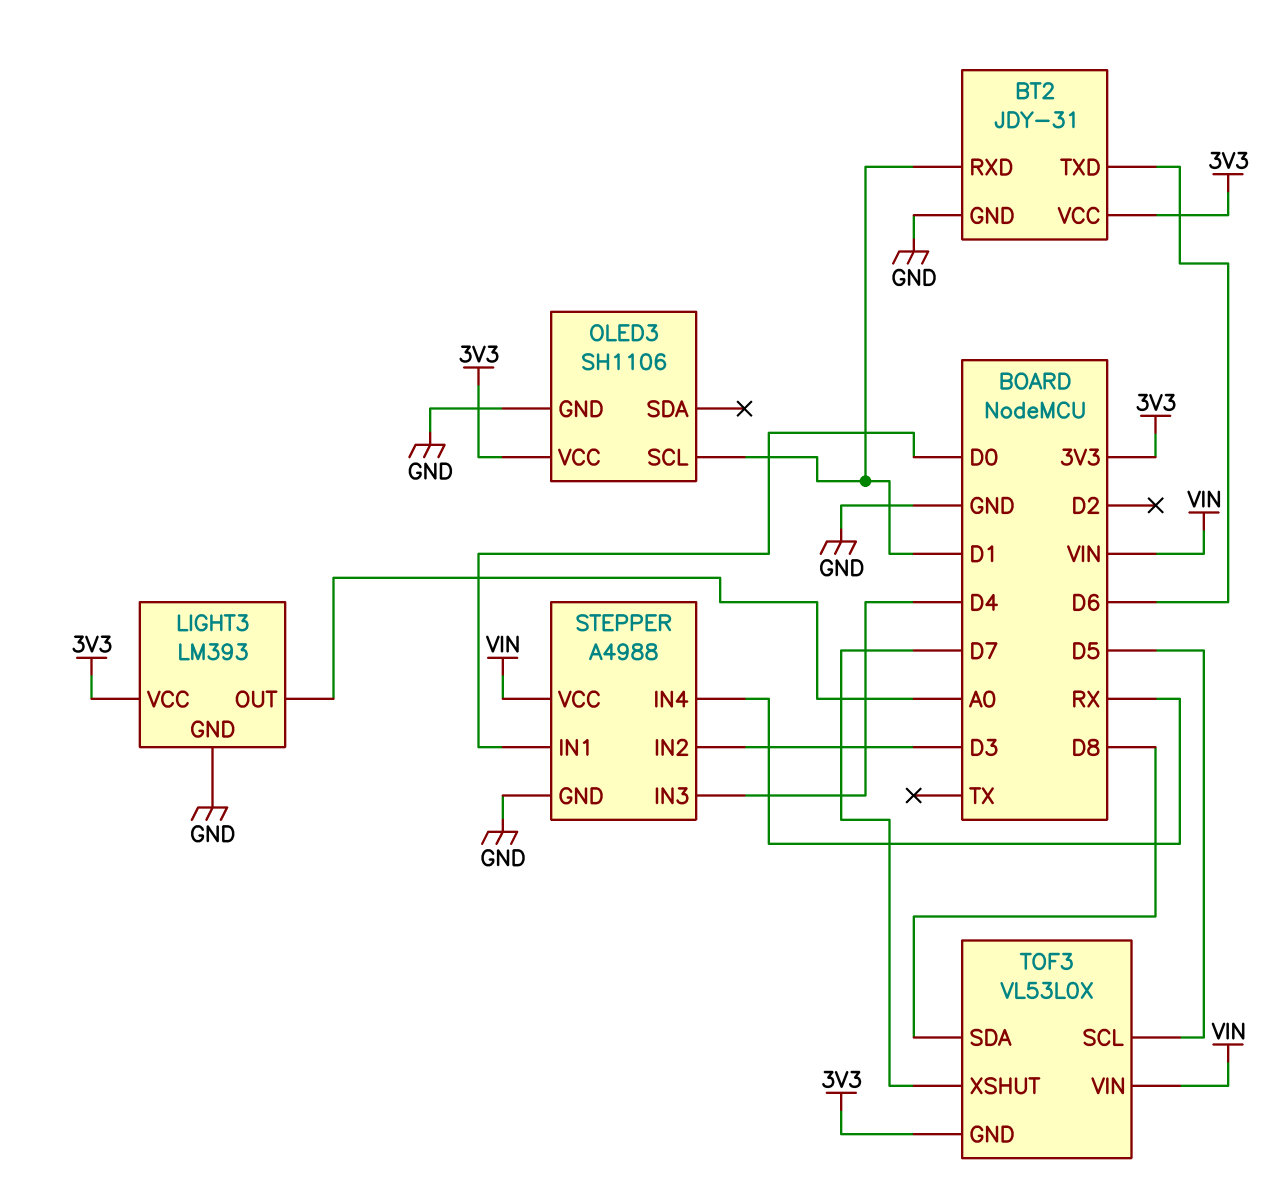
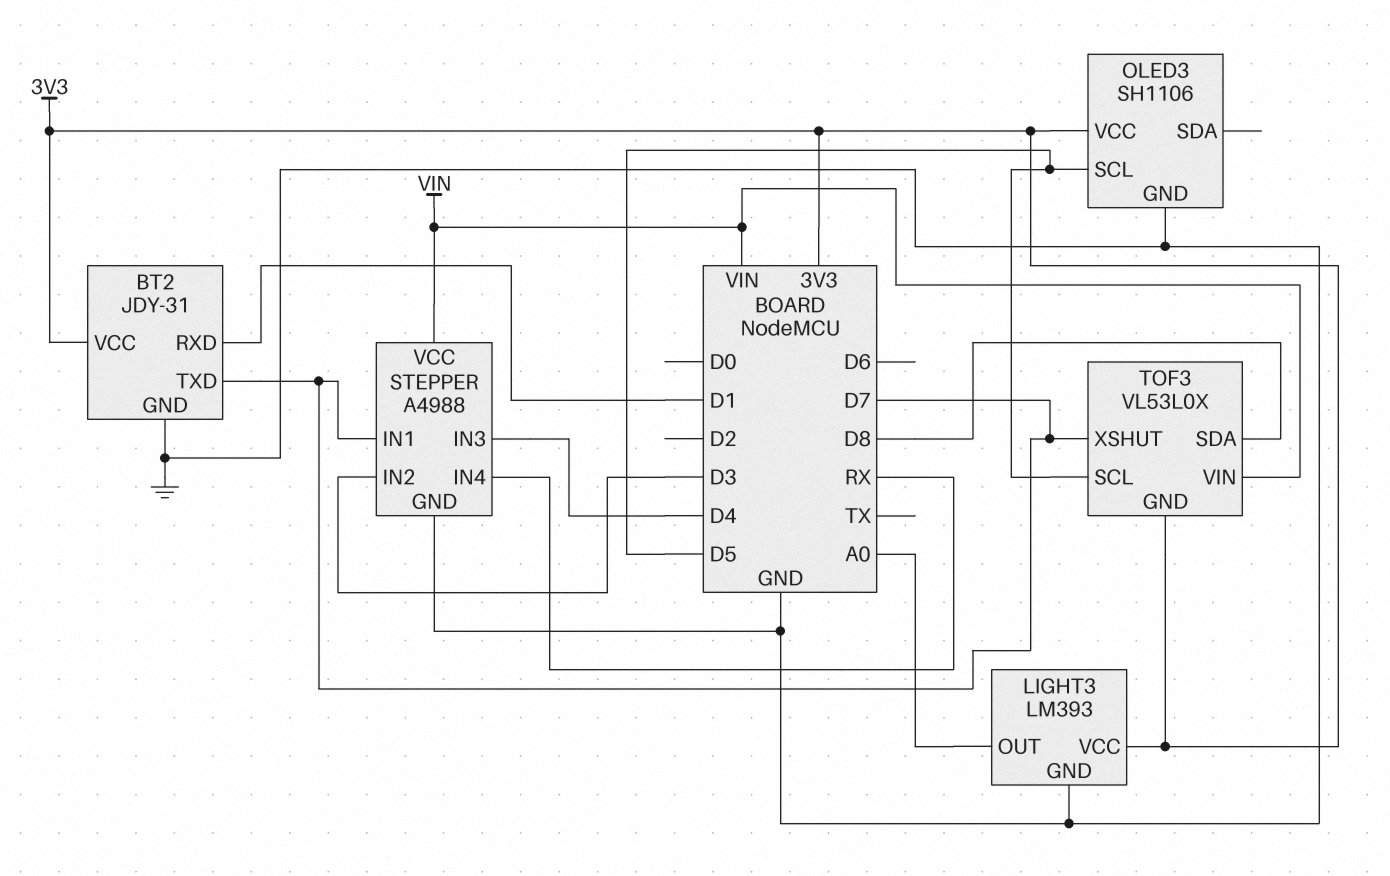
BT2 pin TXD: D6 -> D7
OLED3 pin SCL: D1 -> D5
STEPPER pin IN1: D0 -> D7

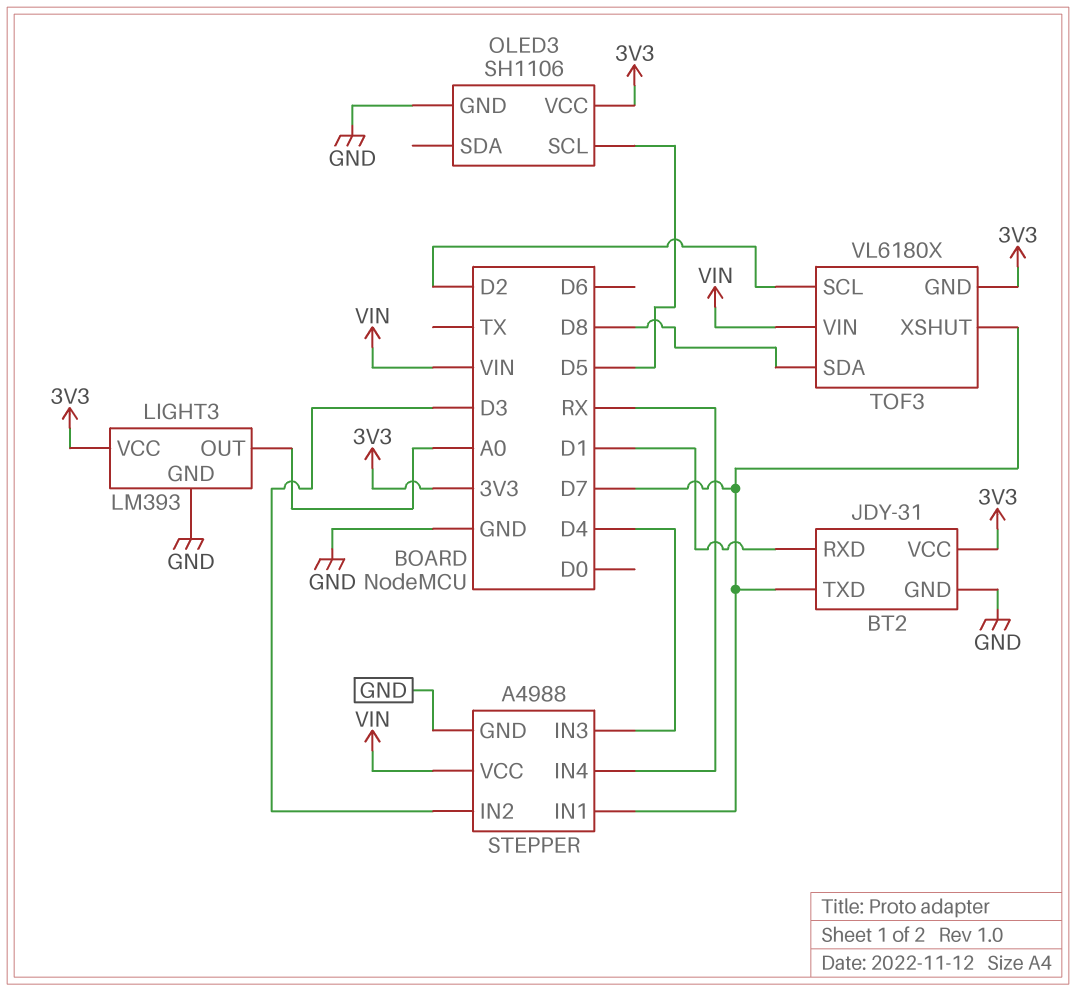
TOF3: VL53L0X -> VL6180X
TOF3 pin SCL: D5 -> D2

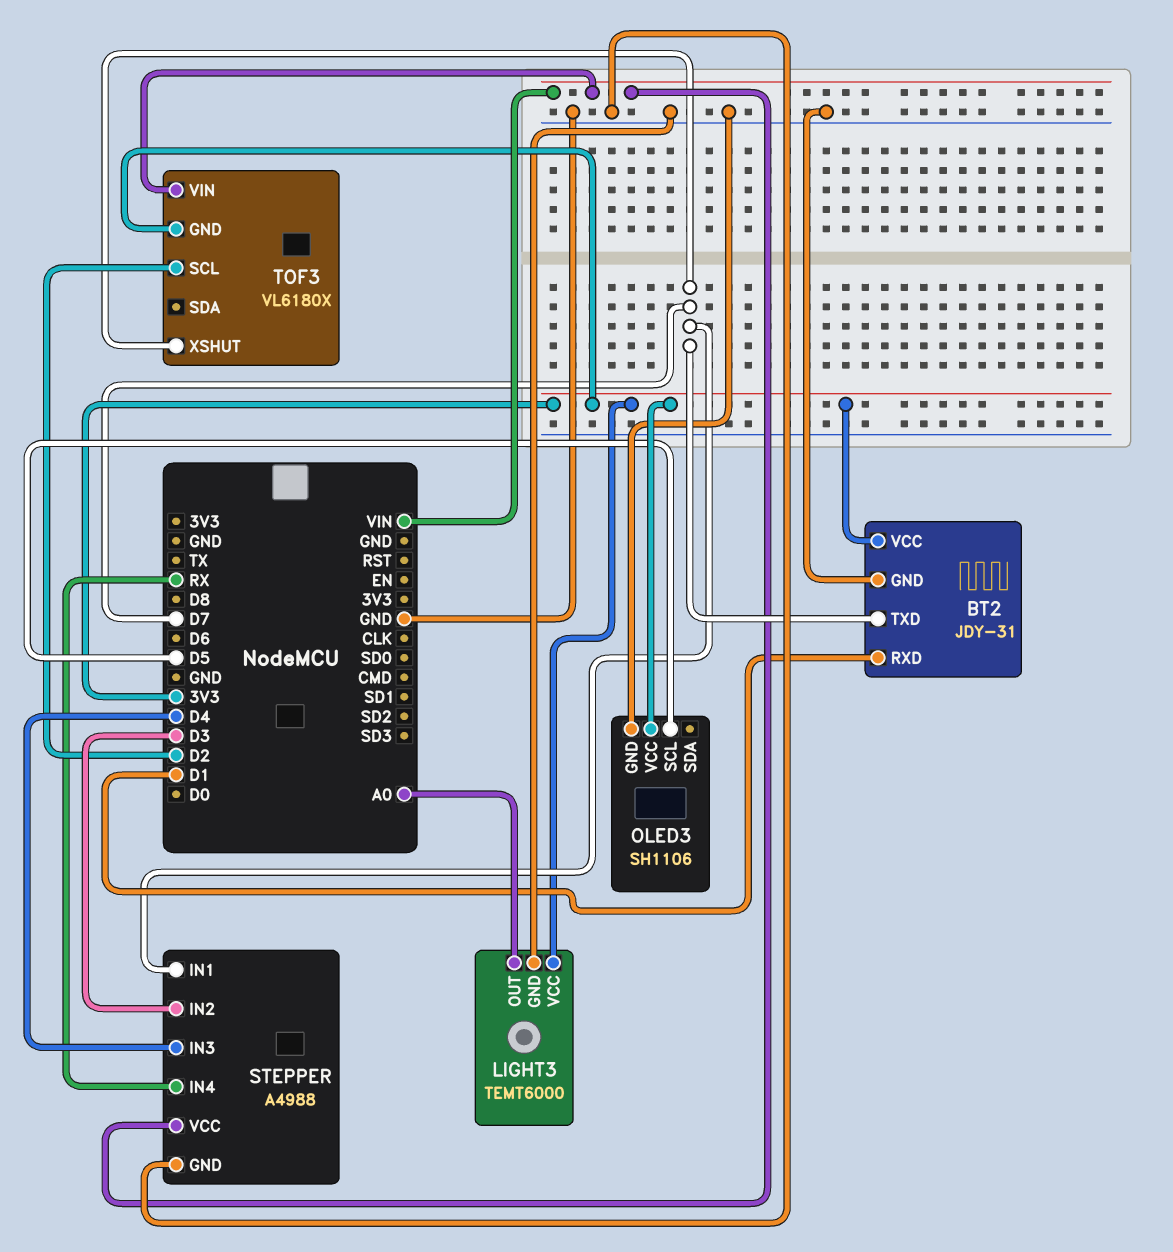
LIGHT3: LM393 -> TEMT6000
TOF3 pin SDA: D8 -> none

